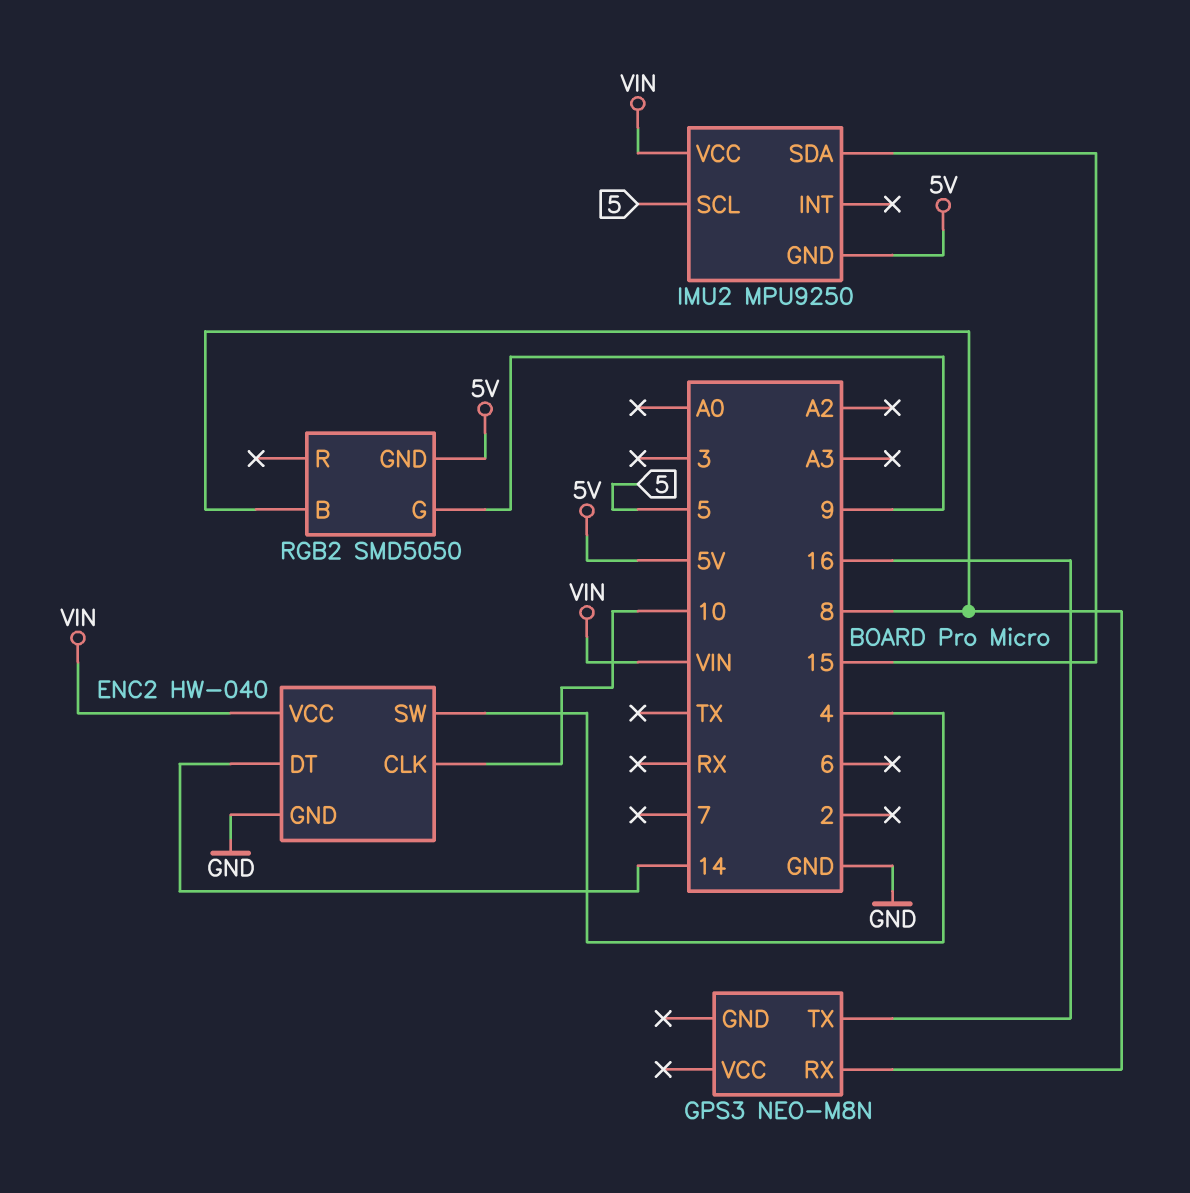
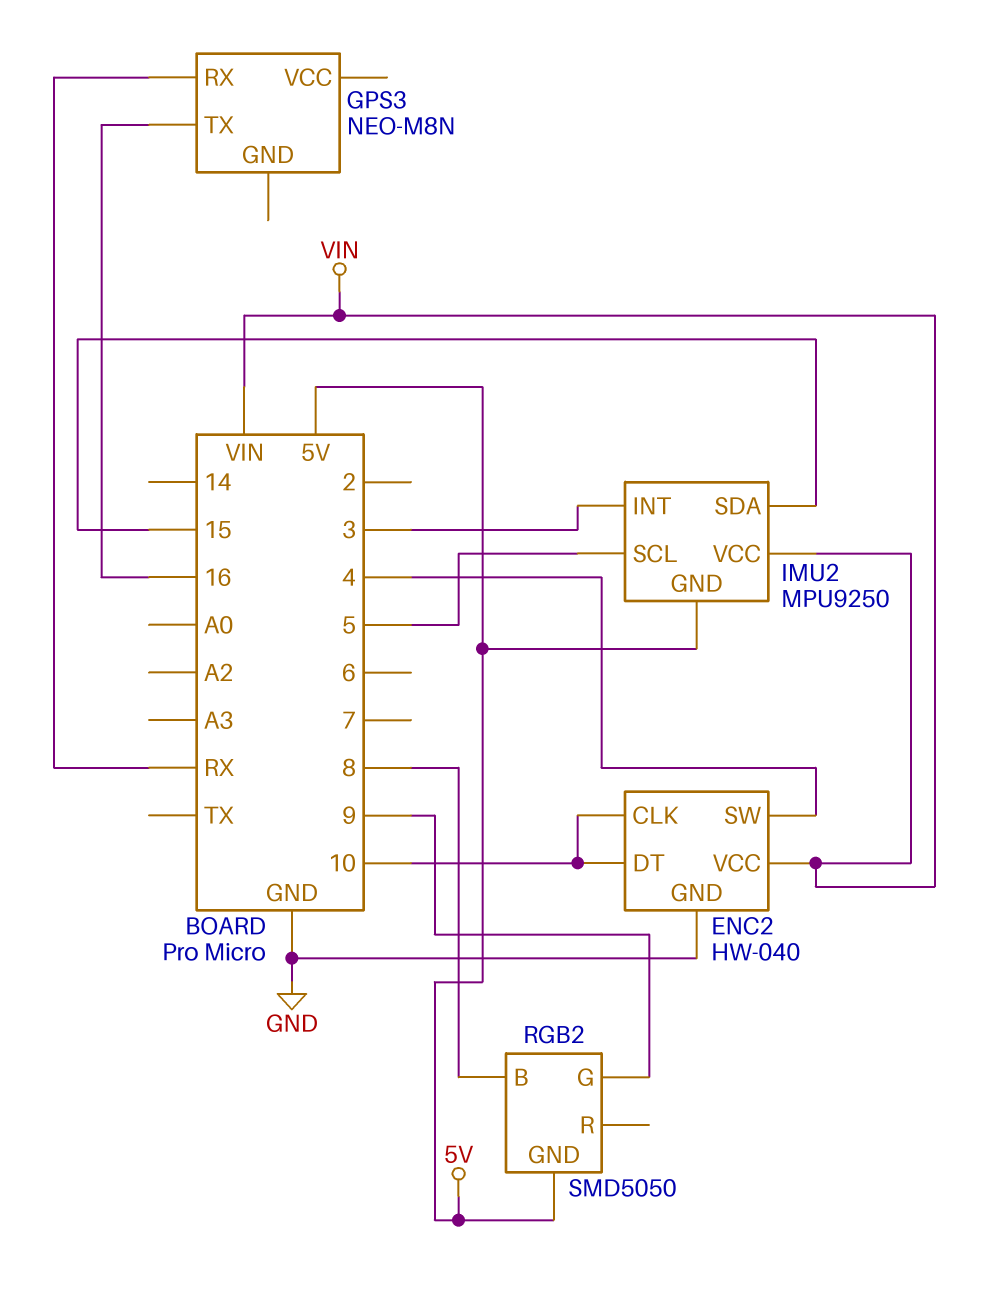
ENC2 pin DT: 14 -> 10
GPS3 pin RX: 8 -> RX
IMU2 pin INT: none -> 3

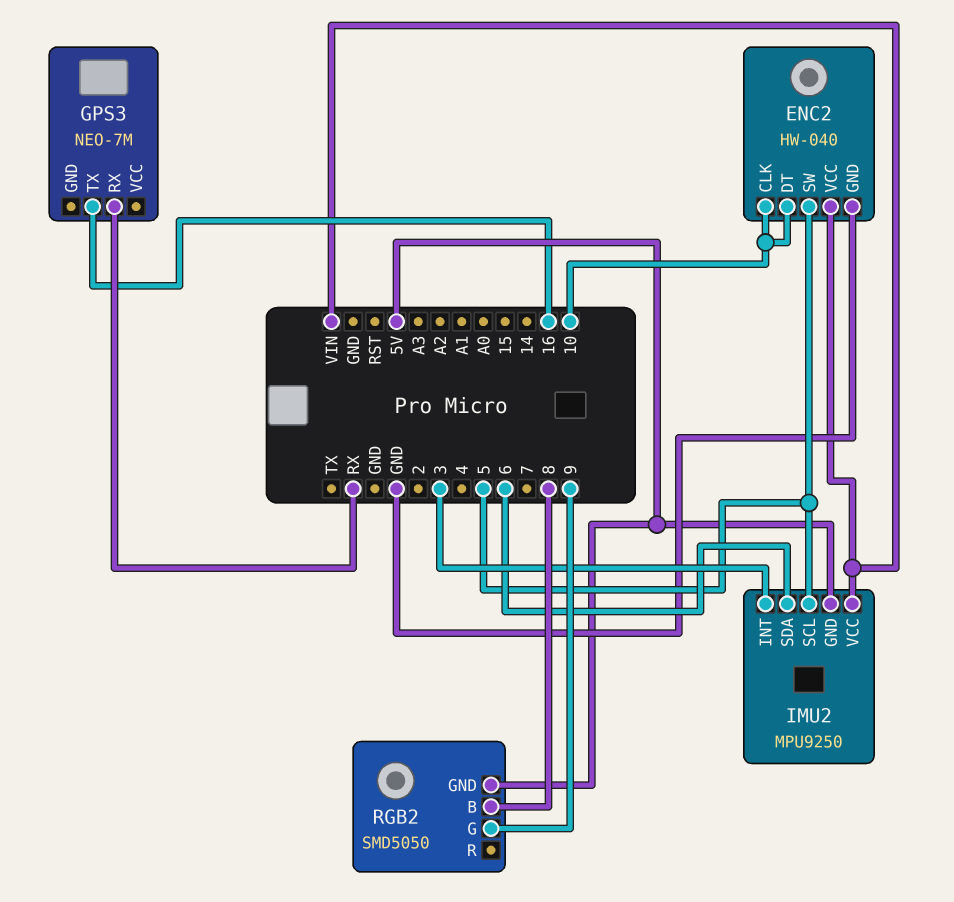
ENC2 pin SW: 4 -> 5
GPS3: NEO-M8N -> NEO-7M
IMU2 pin SDA: 15 -> 6

